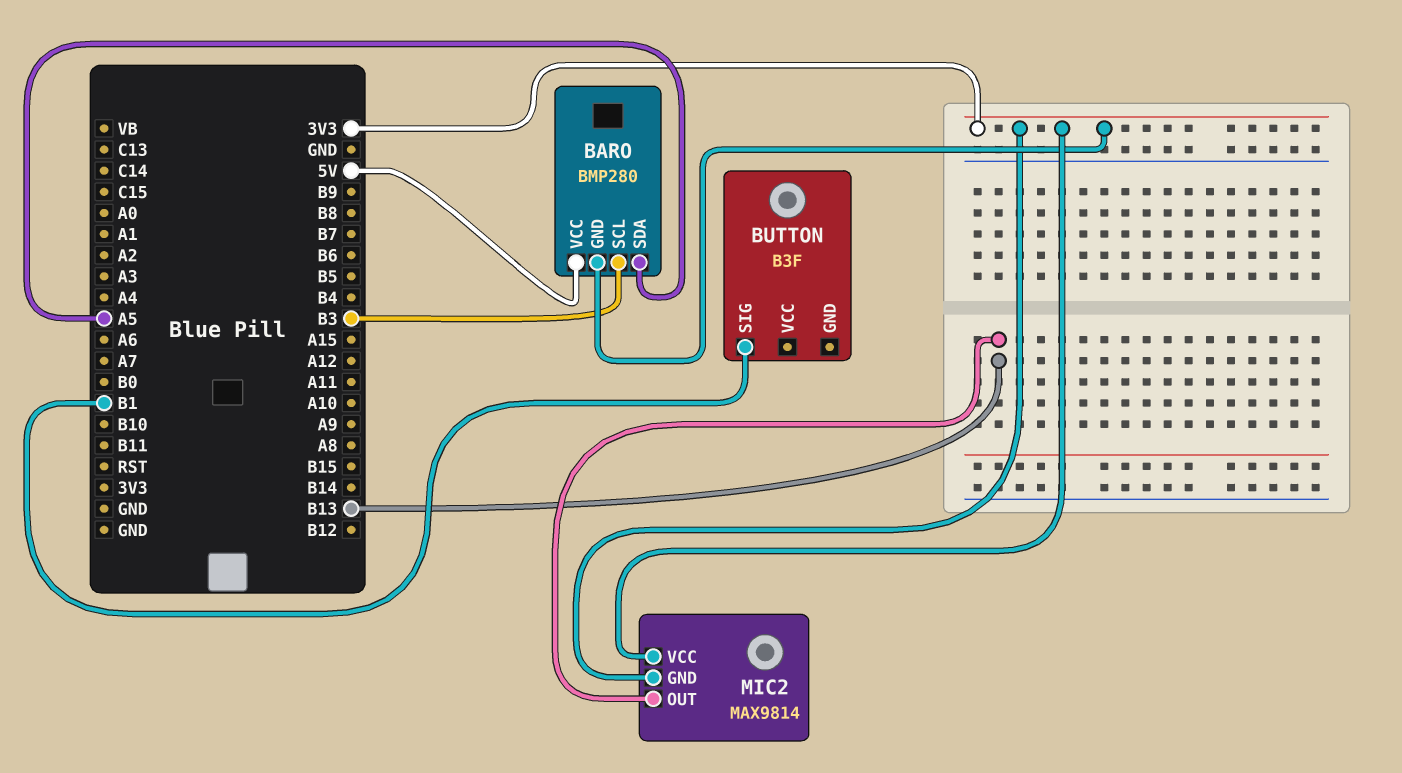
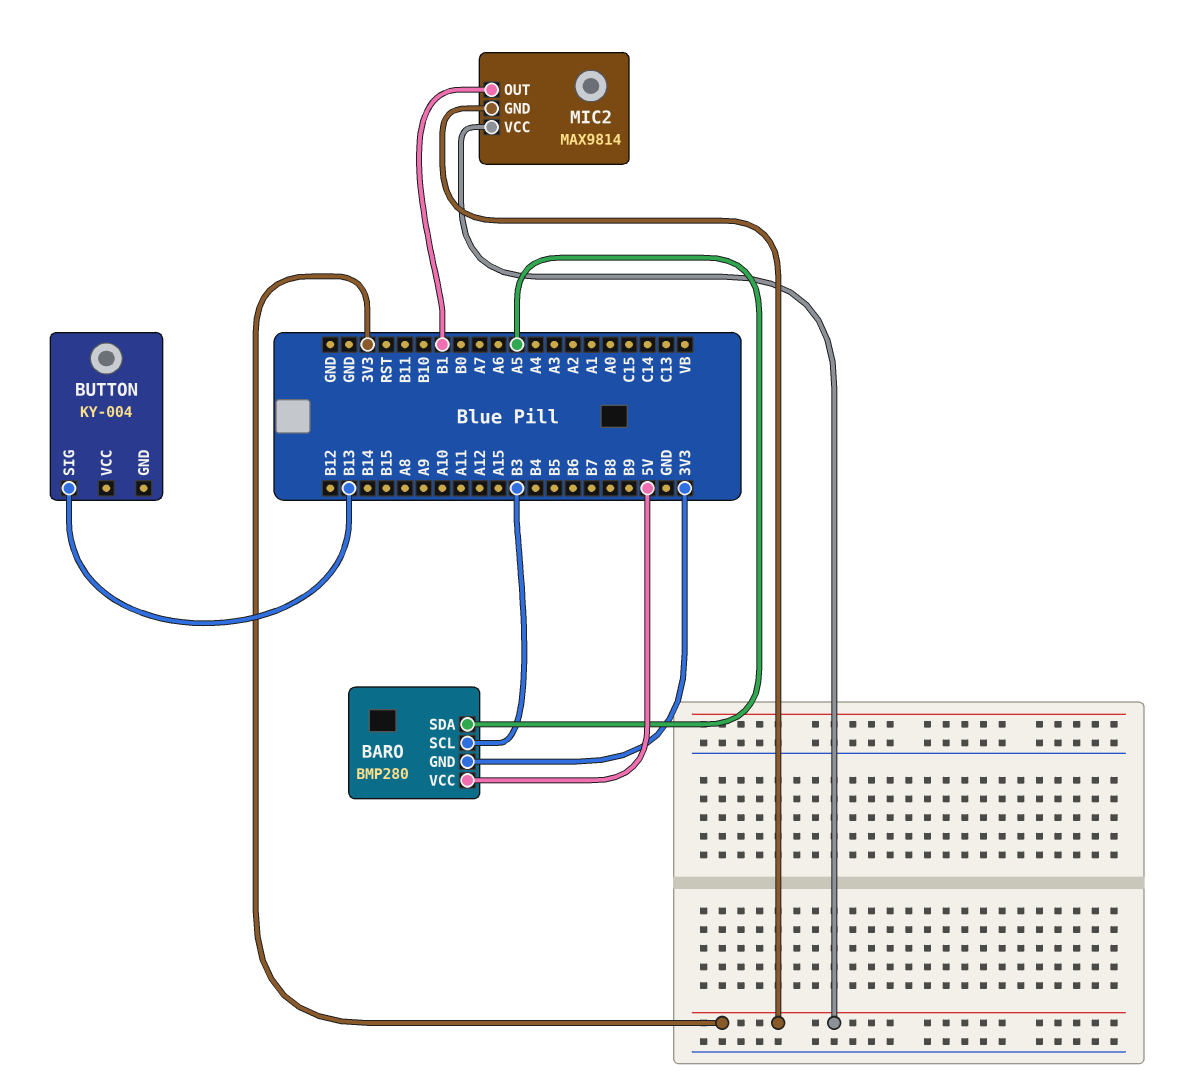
BUTTON: B3F -> KY-004
BUTTON pin SIG: B1 -> B13
MIC2 pin OUT: B13 -> B1

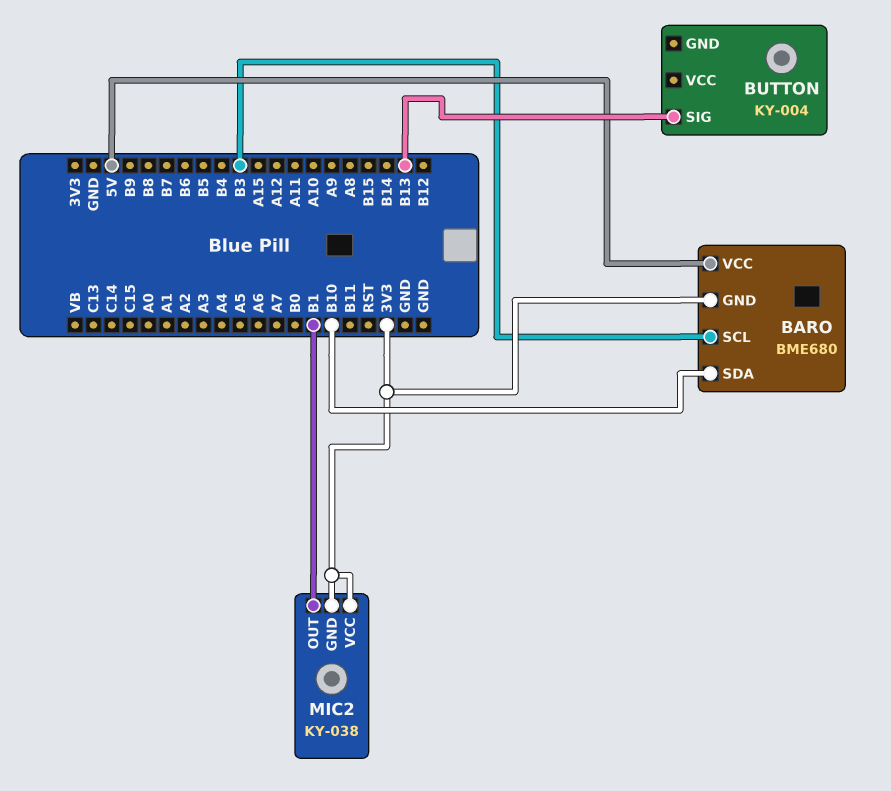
BARO: BMP280 -> BME680
BARO pin SDA: A5 -> B10
MIC2: MAX9814 -> KY-038

